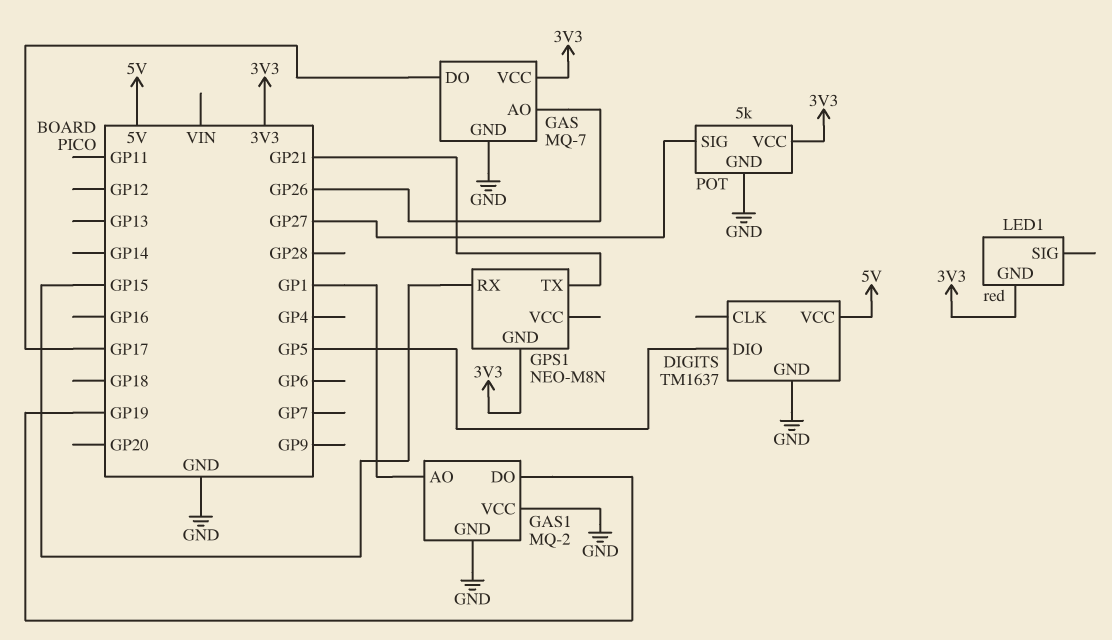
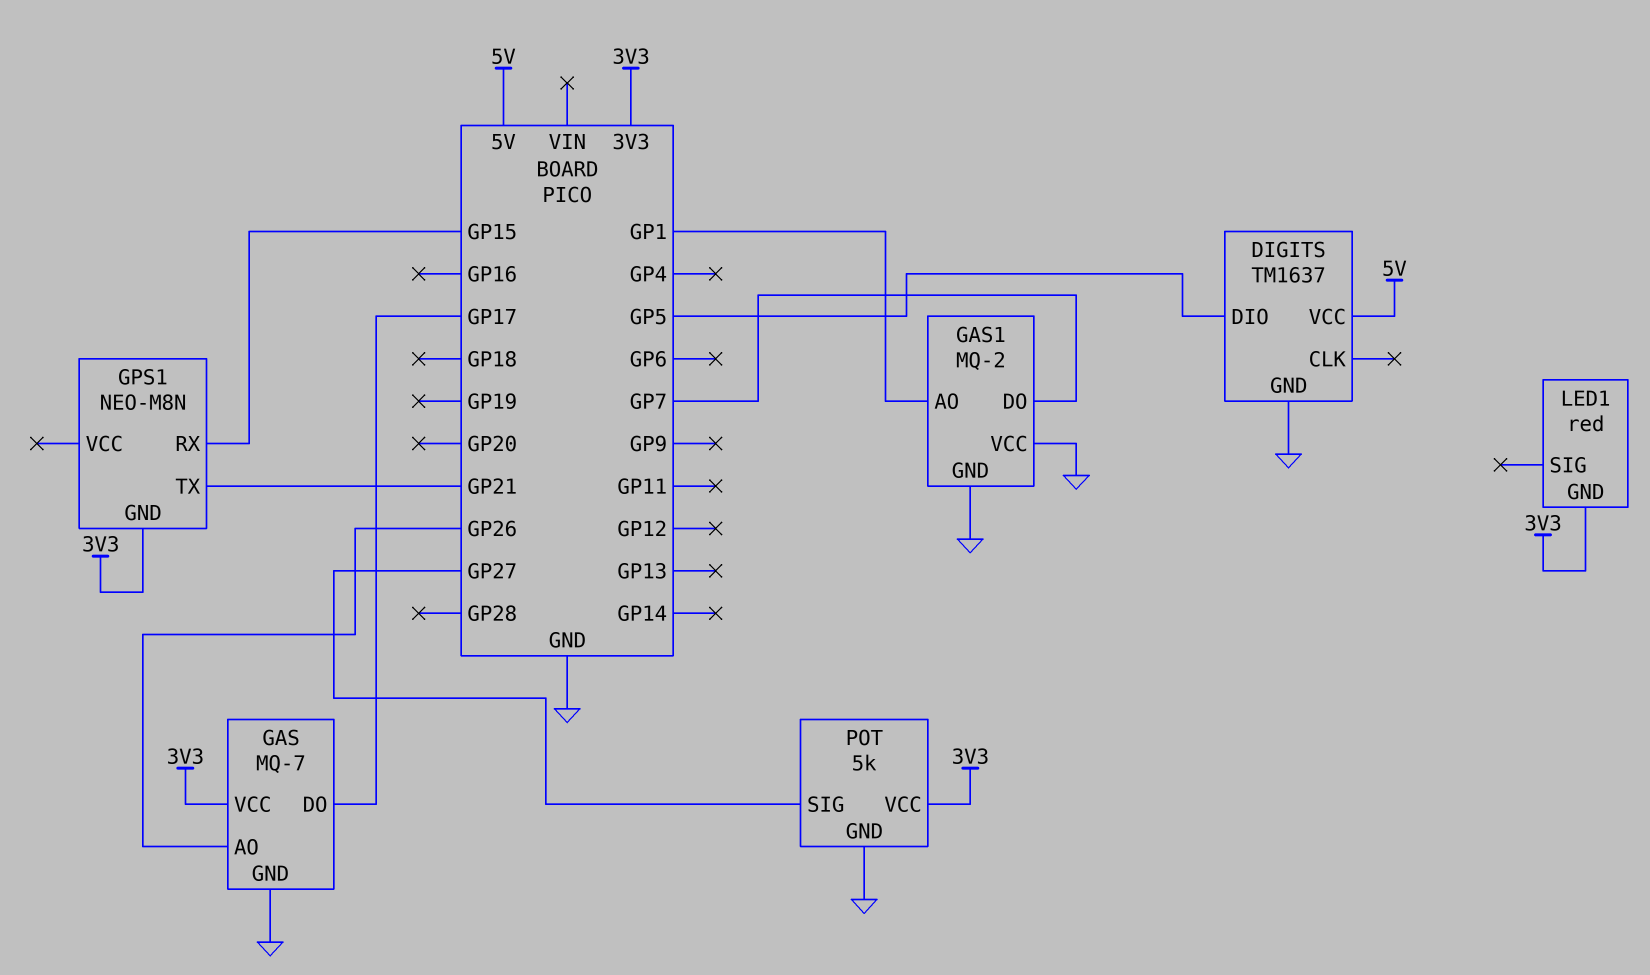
GAS1 pin DO: GP19 -> GP7

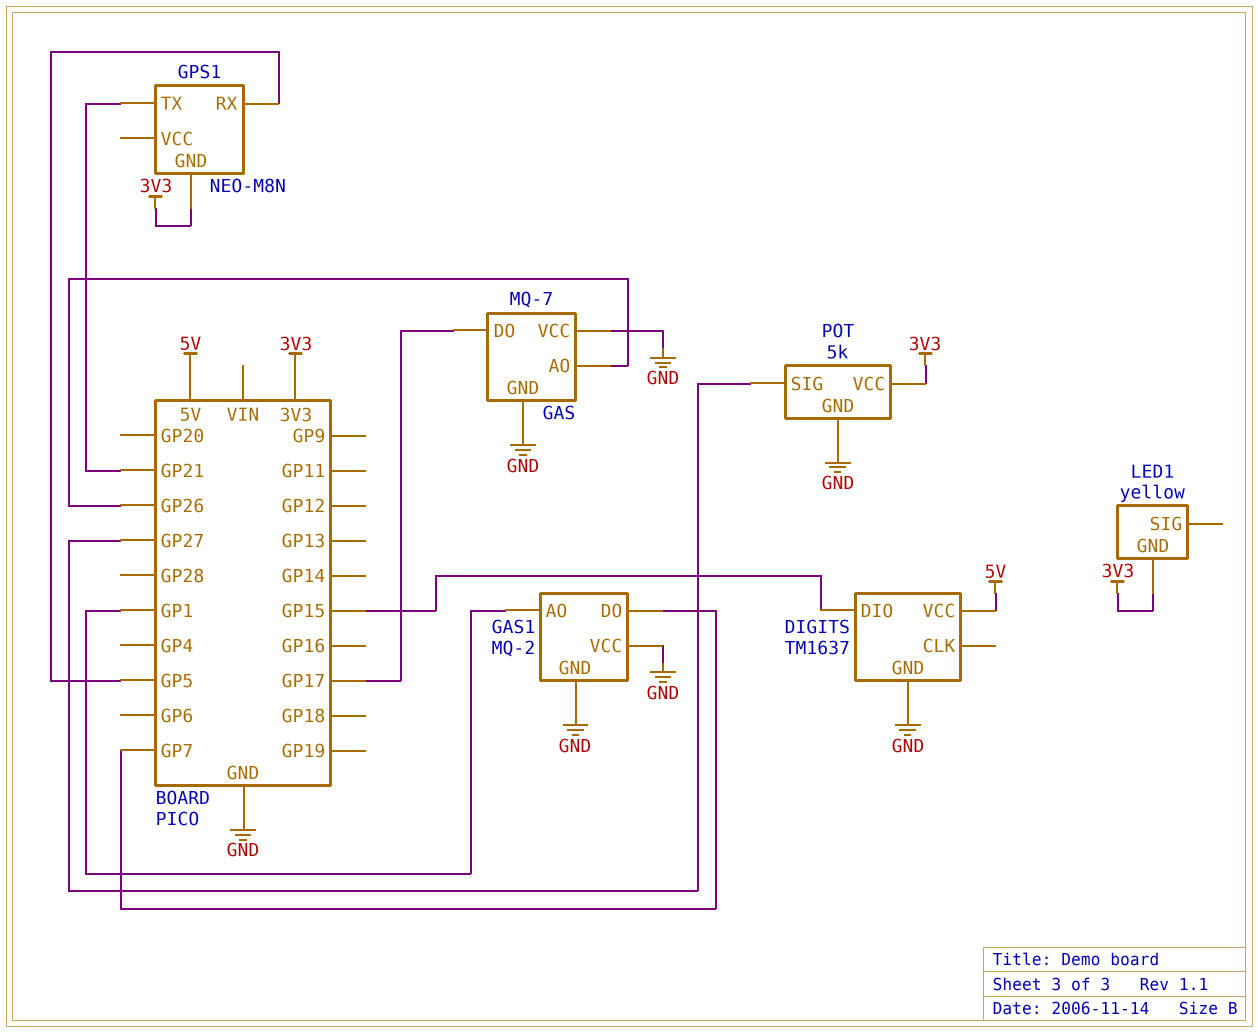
DIGITS pin DIO: GP5 -> GP15
GAS pin VCC: 3V3 -> GND
GPS1 pin RX: GP15 -> GP5
LED1: red -> yellow

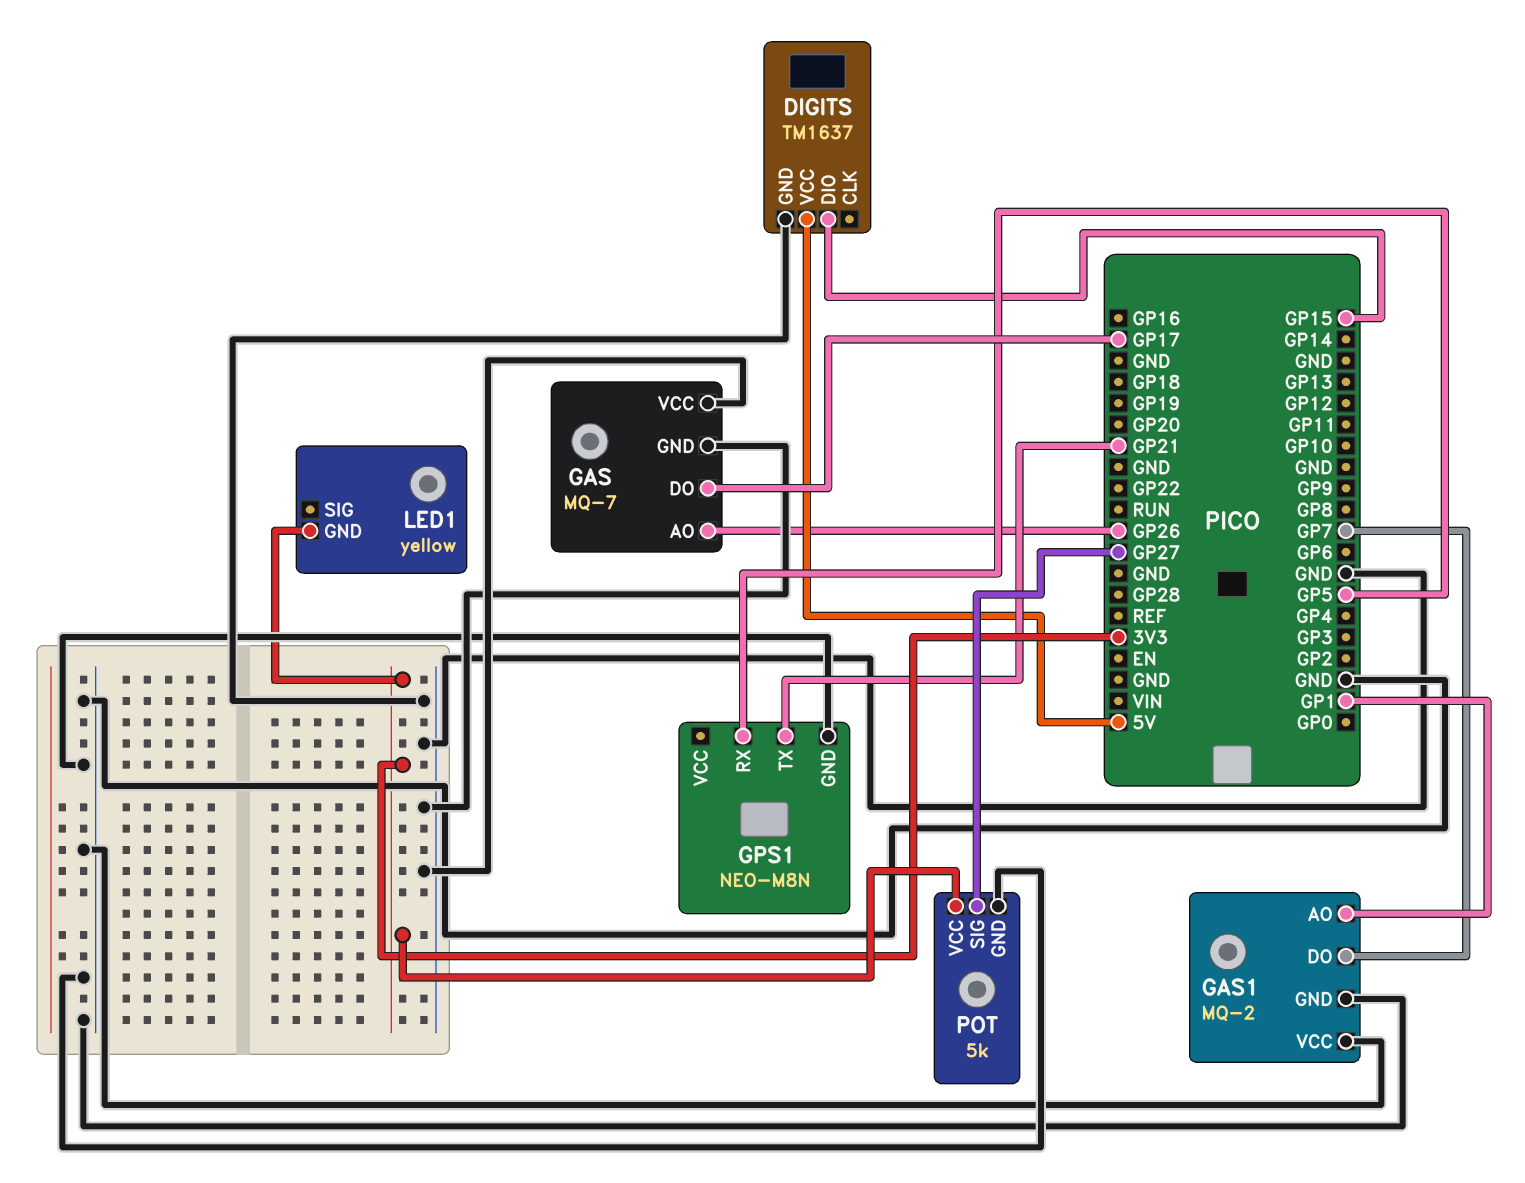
GPS1 pin GND: 3V3 -> GND

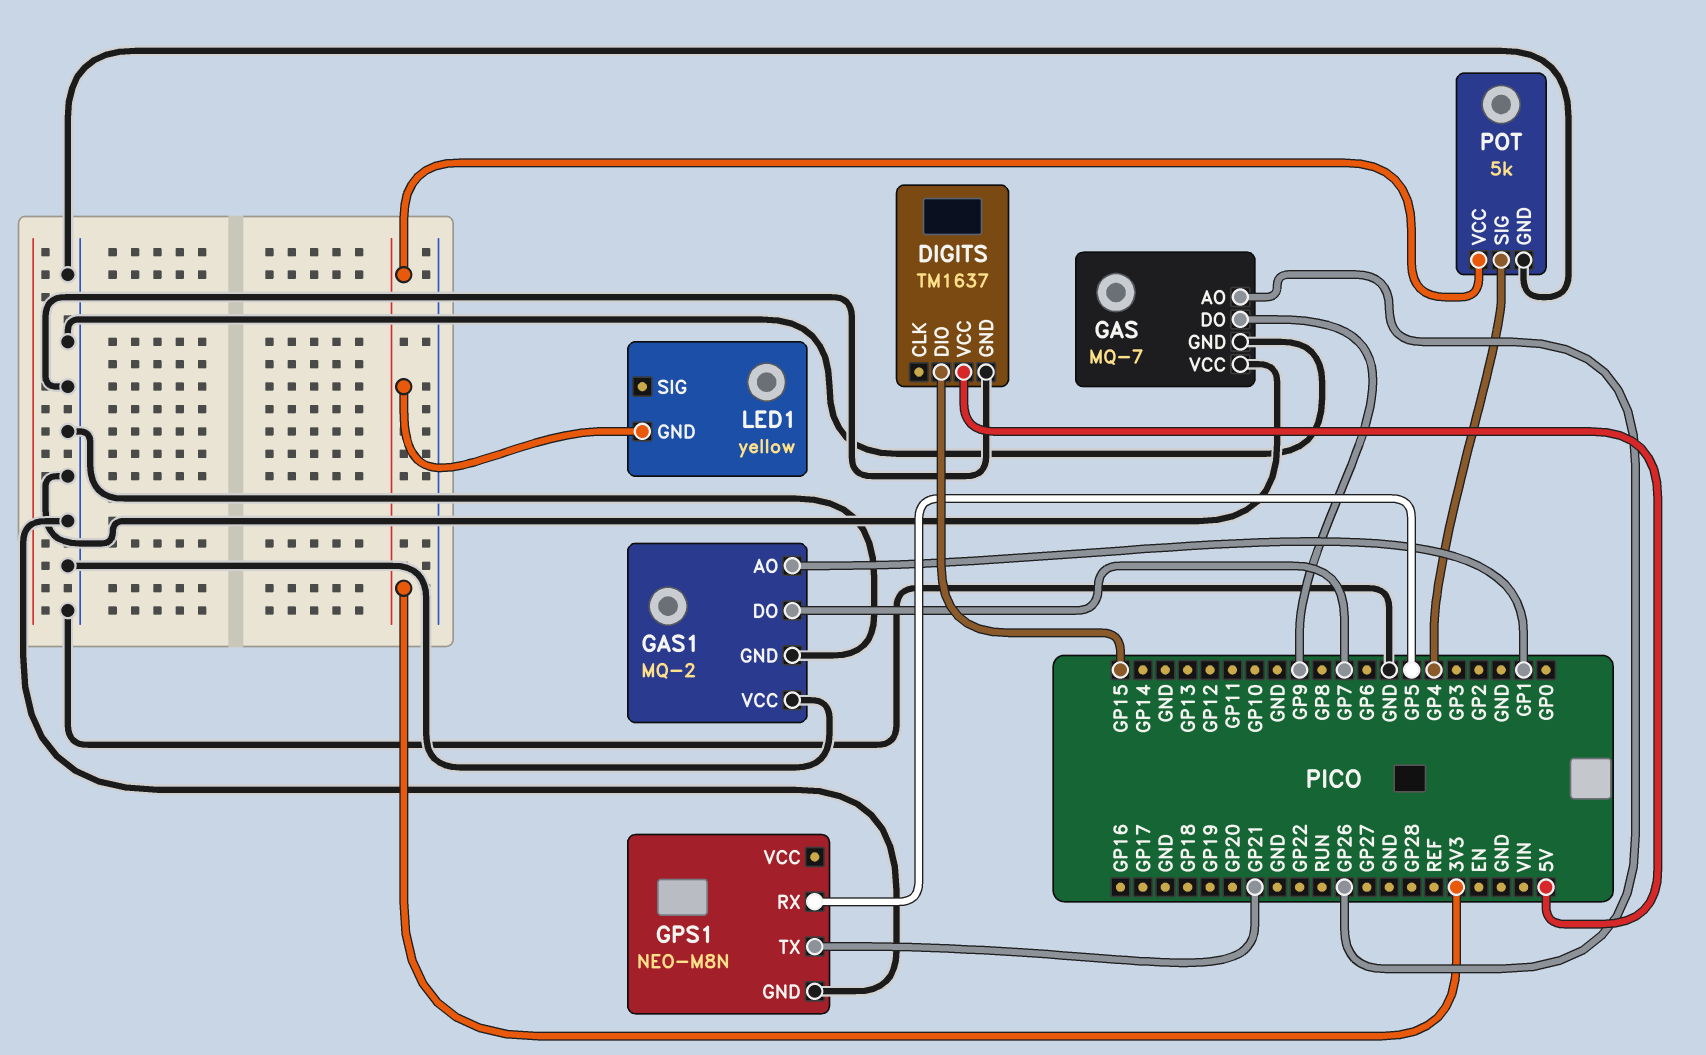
GAS pin DO: GP17 -> GP9
POT pin SIG: GP27 -> GP4

